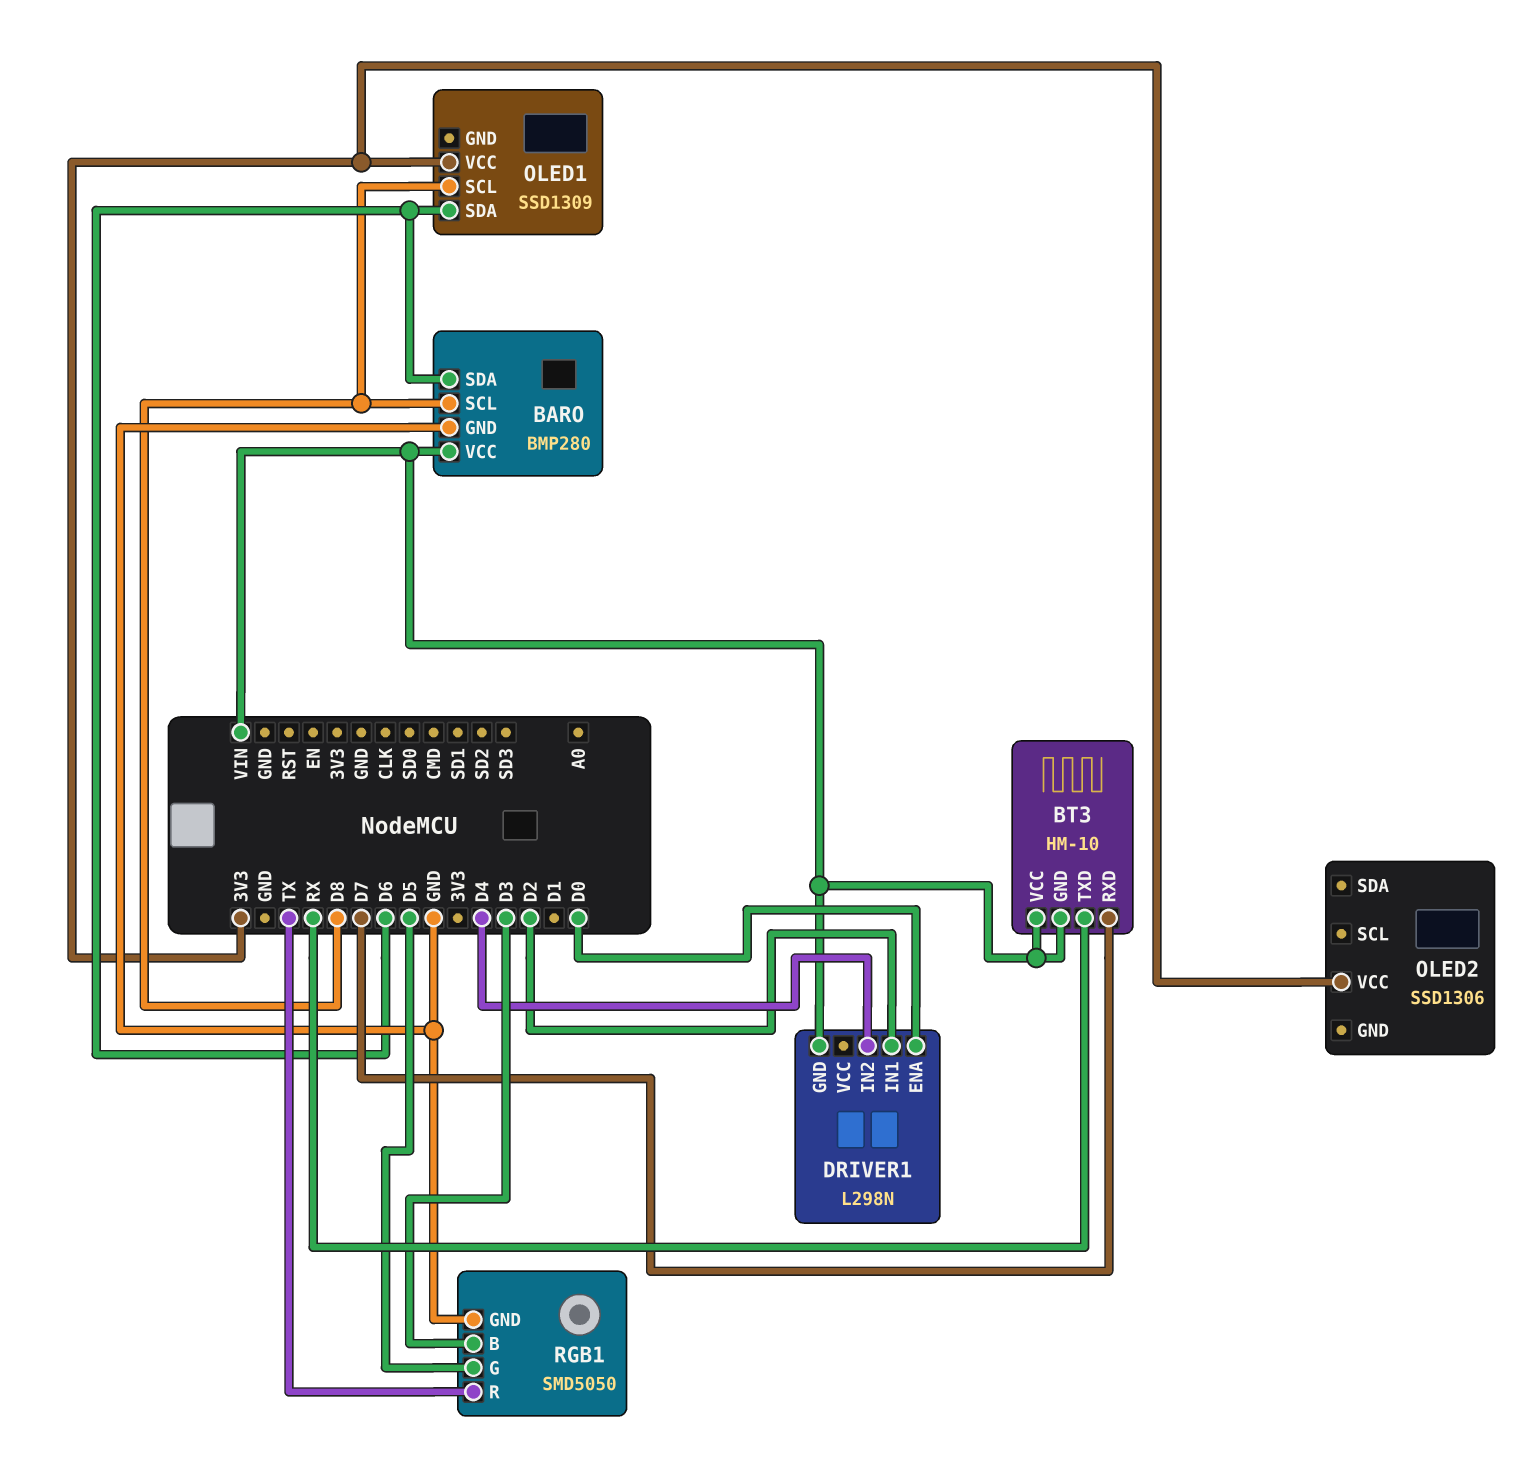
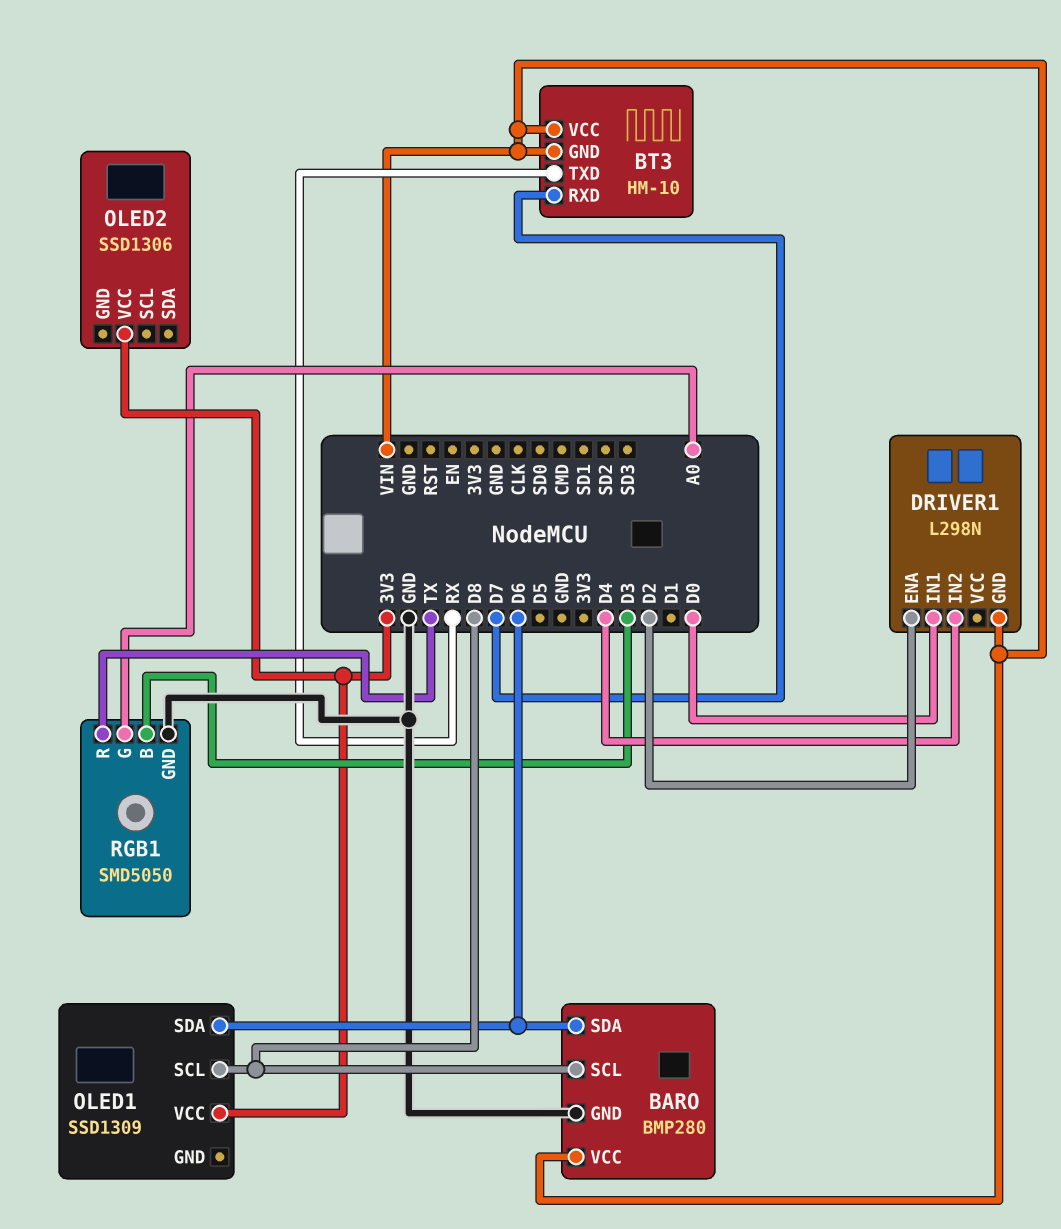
DRIVER1 pin ENA: D0 -> D2
DRIVER1 pin IN1: D2 -> D0
RGB1 pin G: D5 -> A0

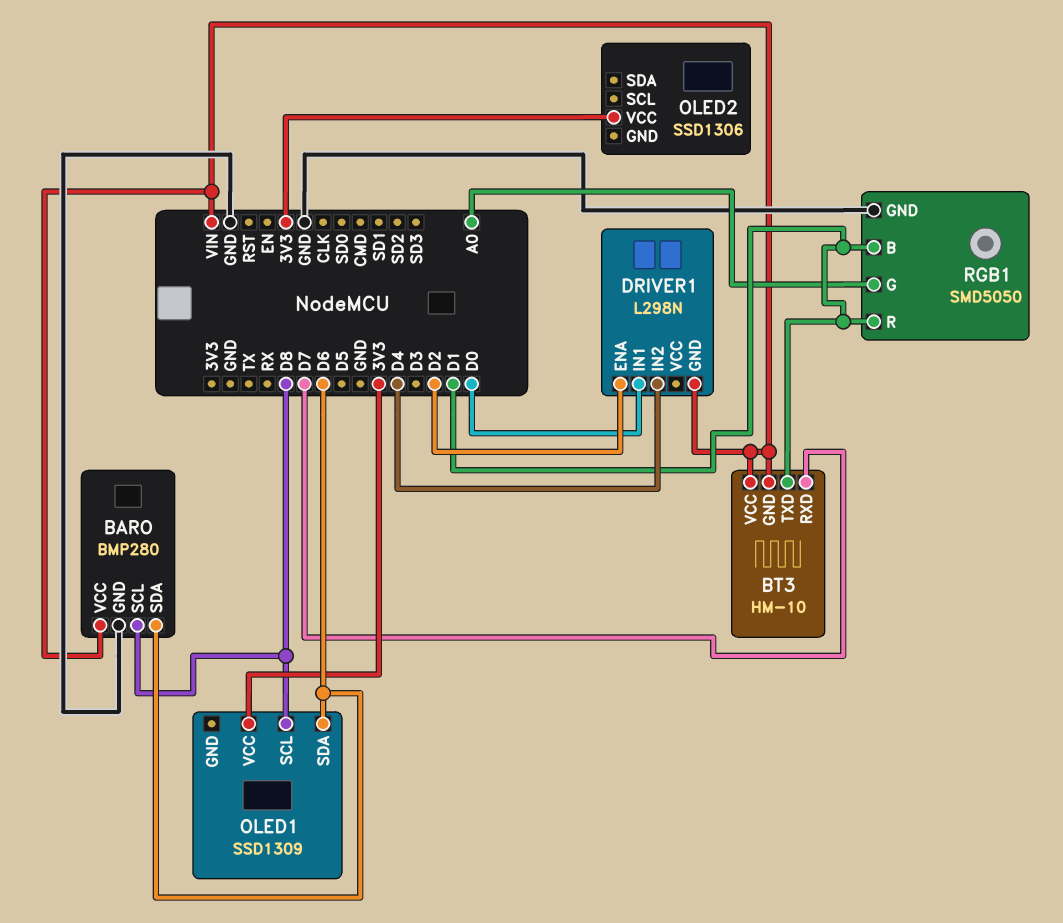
BT3 pin TXD: RX -> D1
RGB1 pin B: D3 -> D1
RGB1 pin R: TX -> D1

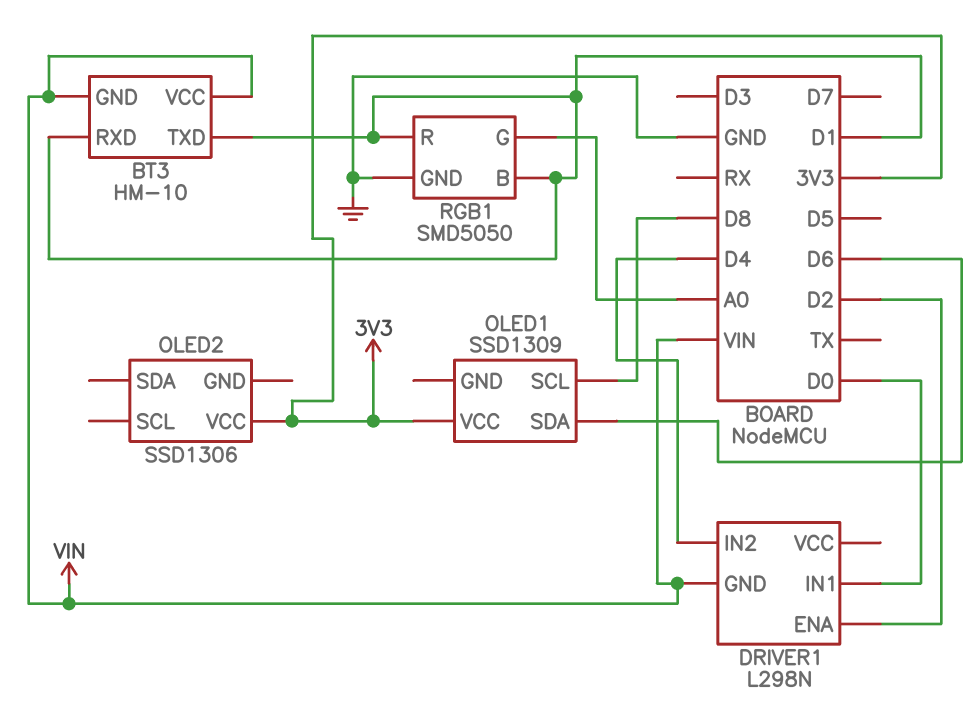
BARO: BMP280 -> none
BARO pin GND: GND -> none
BARO pin SCL: D8 -> none
BARO pin SDA: D6 -> none
BARO pin VCC: VIN -> none
BT3 pin RXD: D7 -> D1

